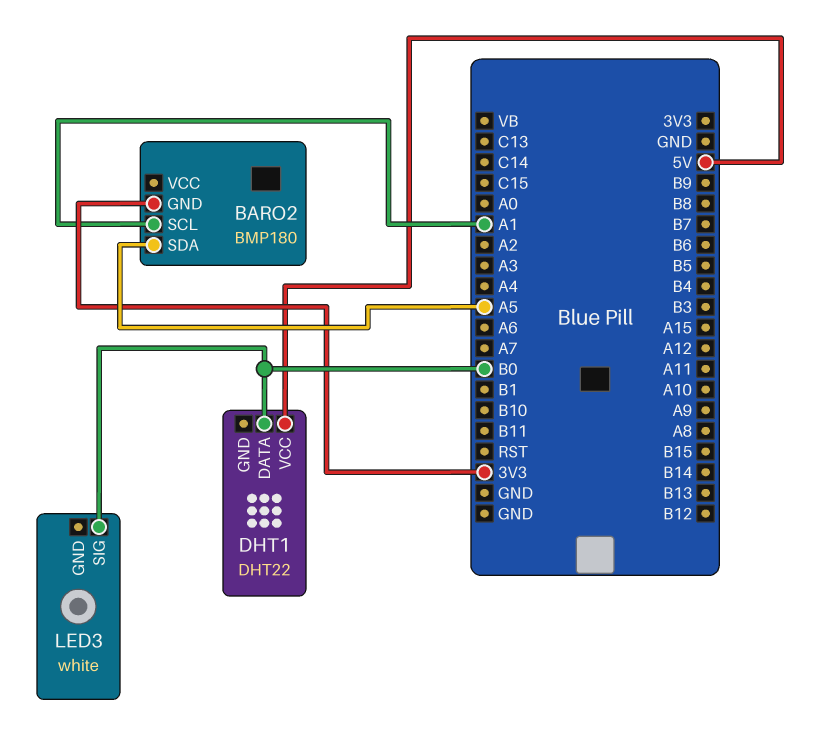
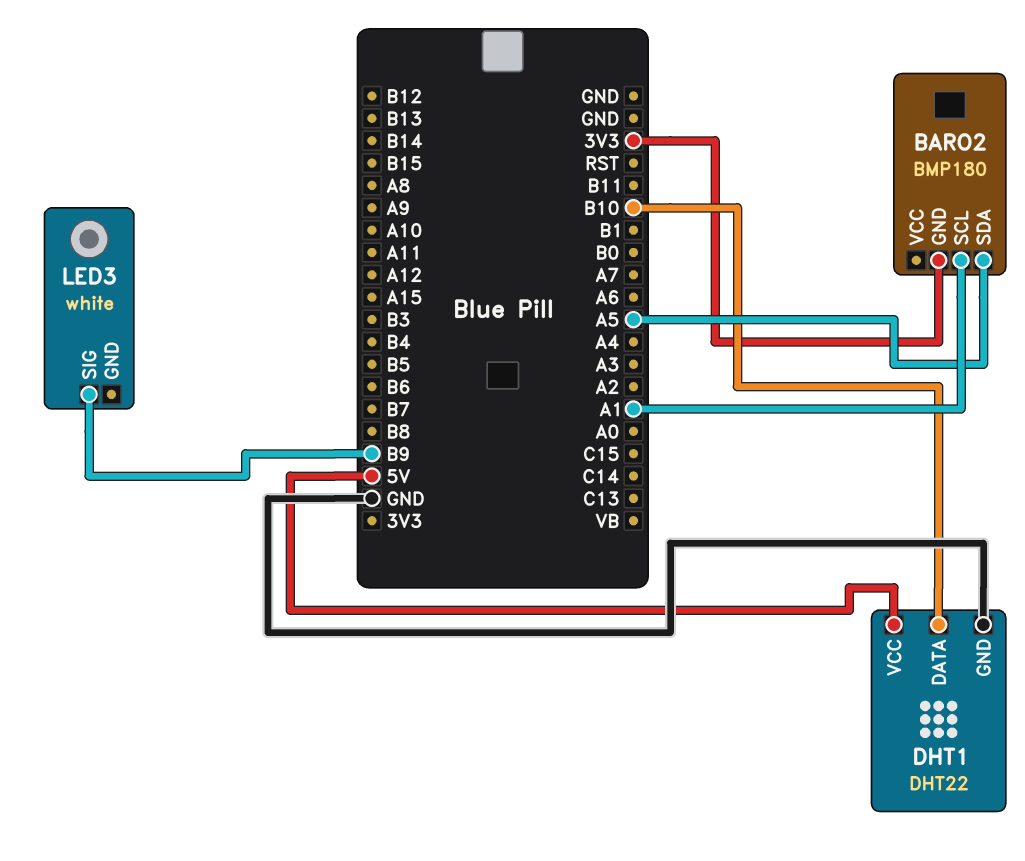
DHT1 pin DATA: B0 -> B10
DHT1 pin GND: none -> GND
LED3 pin SIG: B0 -> B9

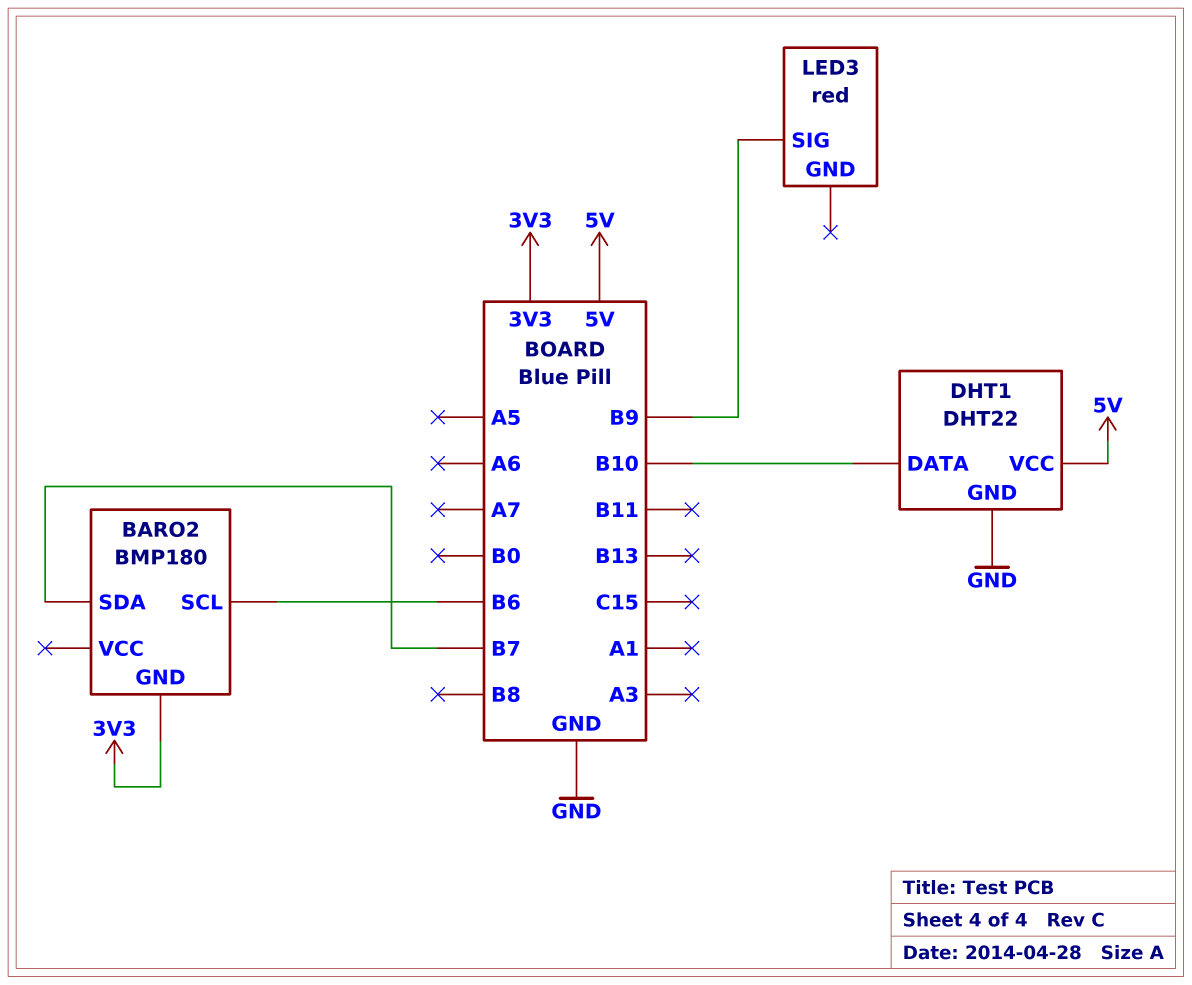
BARO2 pin SCL: A1 -> B6
BARO2 pin SDA: A5 -> B7
LED3: white -> red

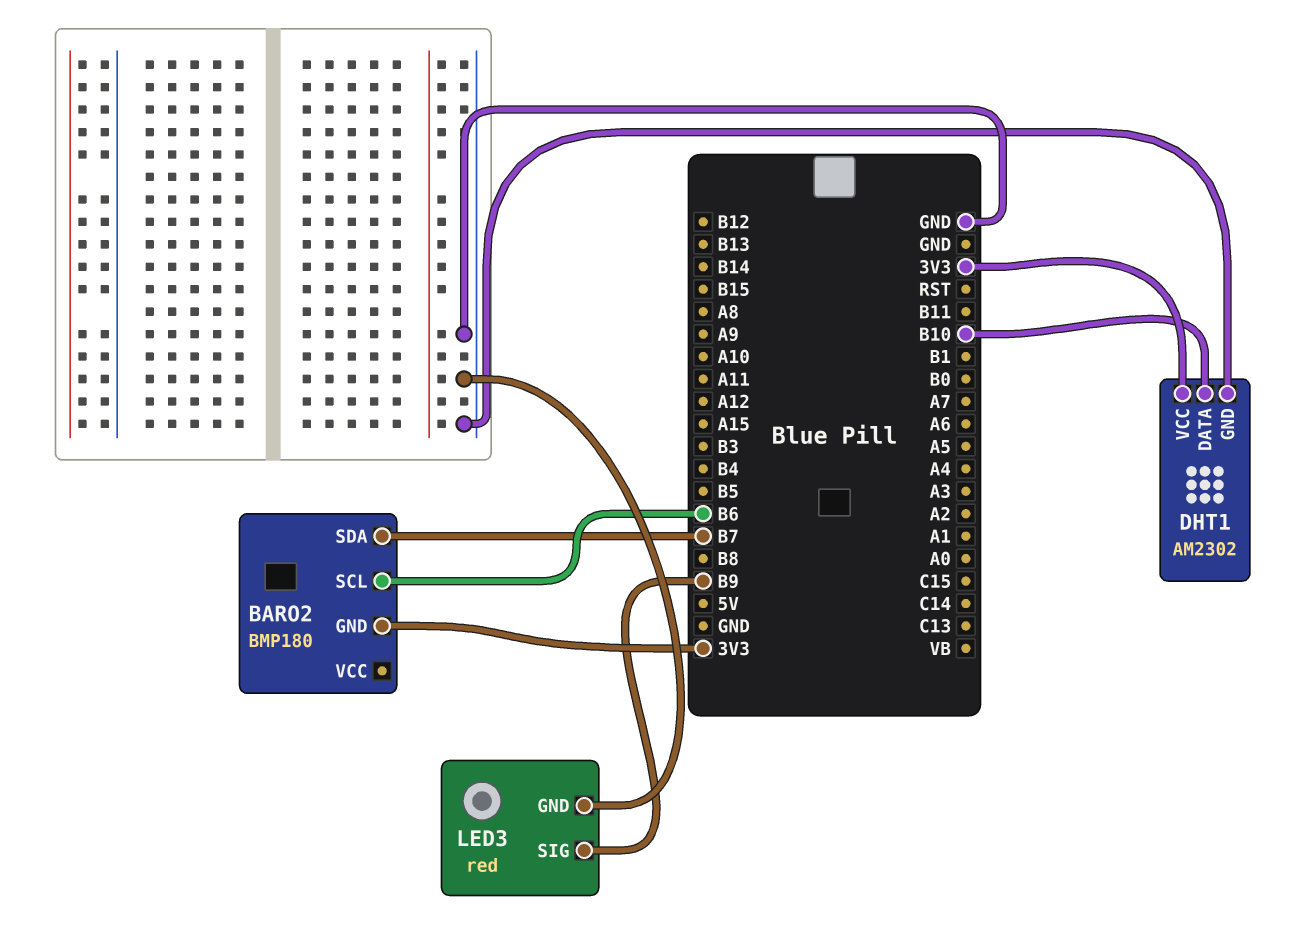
DHT1: DHT22 -> AM2302
DHT1 pin VCC: 5V -> 3V3
LED3 pin GND: none -> GND

